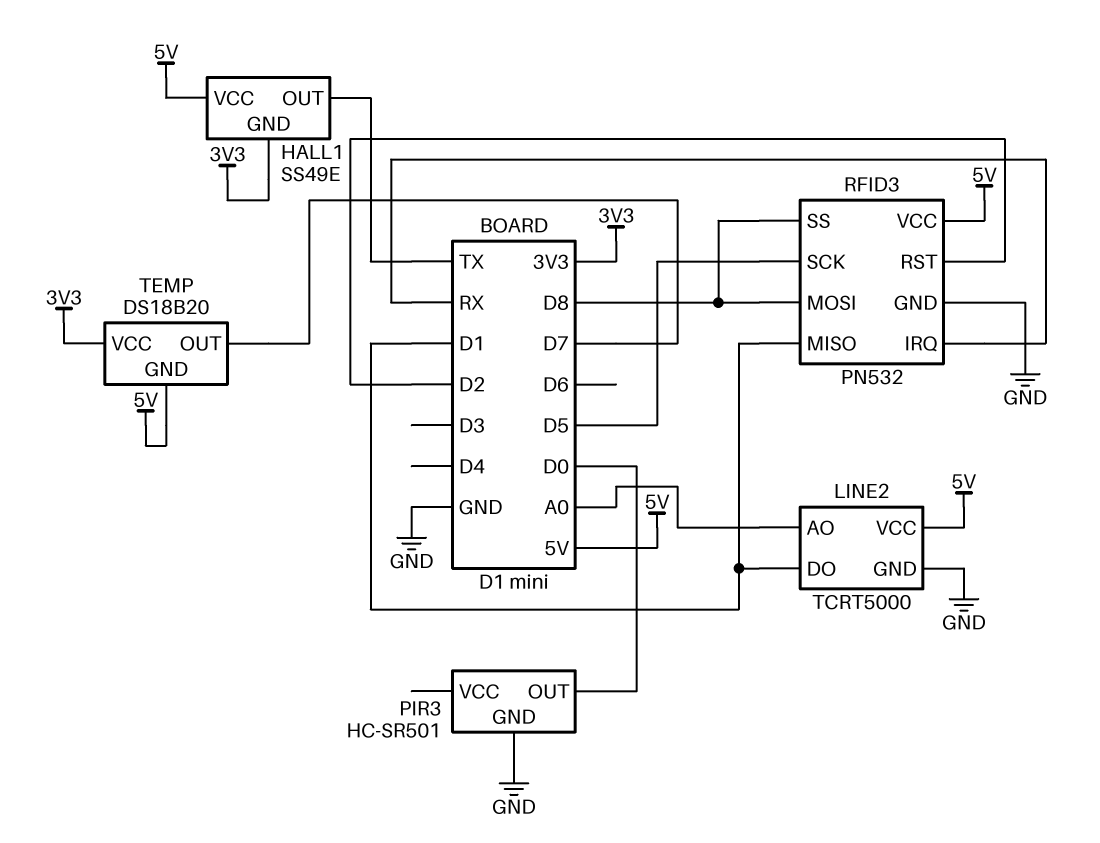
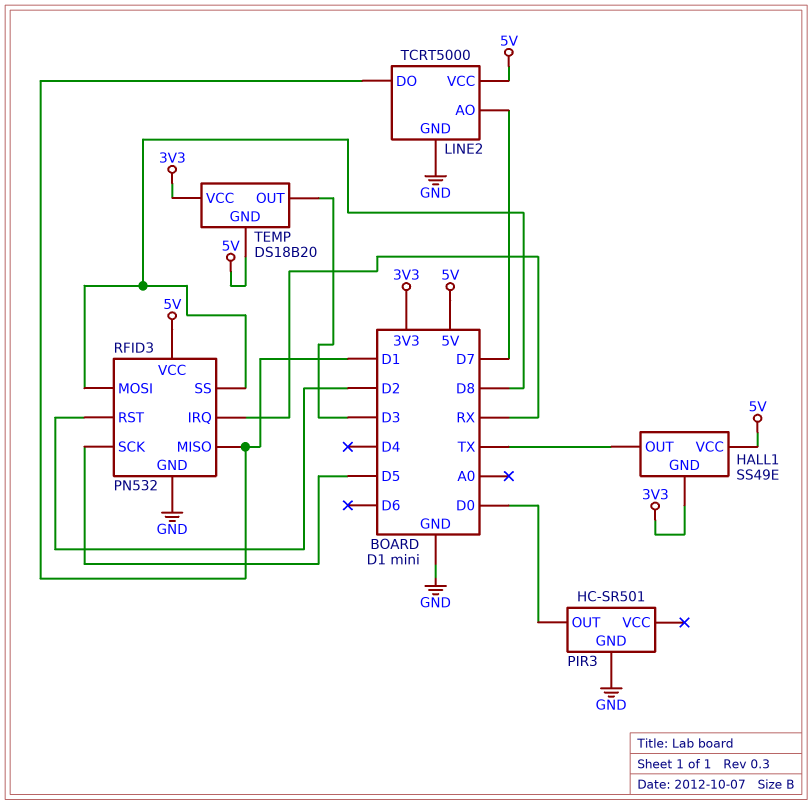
LINE2 pin AO: A0 -> D7
TEMP pin OUT: D7 -> D3

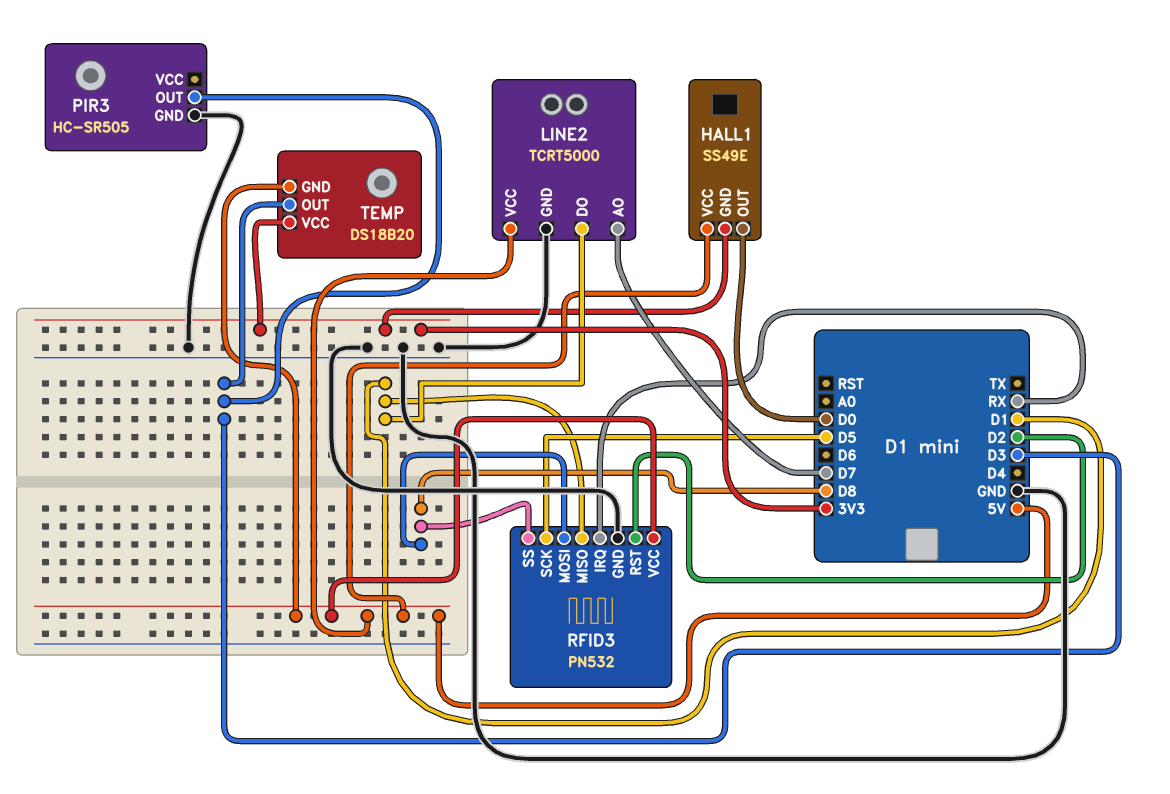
HALL1 pin OUT: TX -> D0
PIR3: HC-SR501 -> HC-SR505
PIR3 pin OUT: D0 -> D3

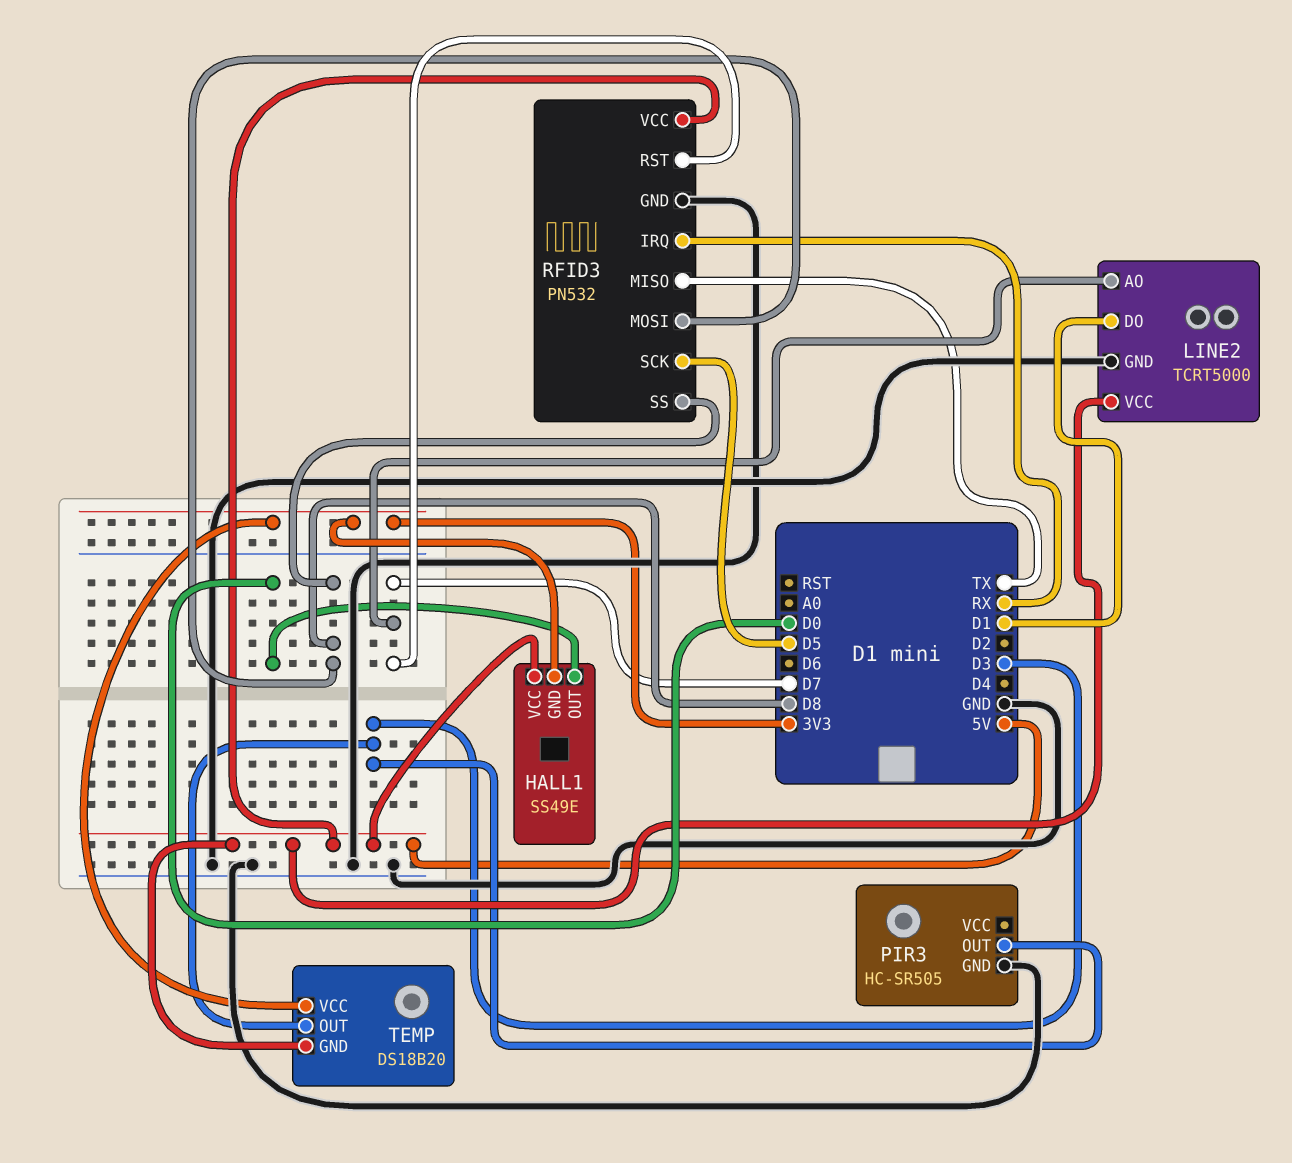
RFID3 pin MISO: D1 -> TX
RFID3 pin RST: D2 -> D7

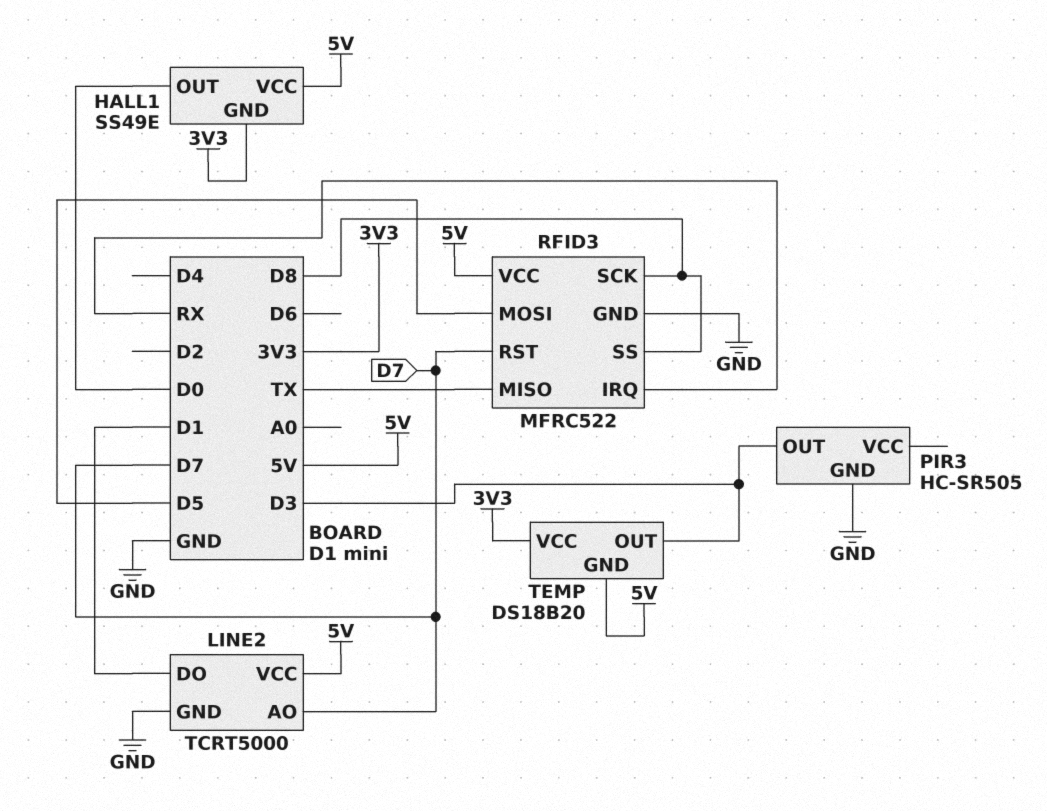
RFID3: PN532 -> MFRC522
RFID3 pin MOSI: D8 -> D5
RFID3 pin SCK: D5 -> D8

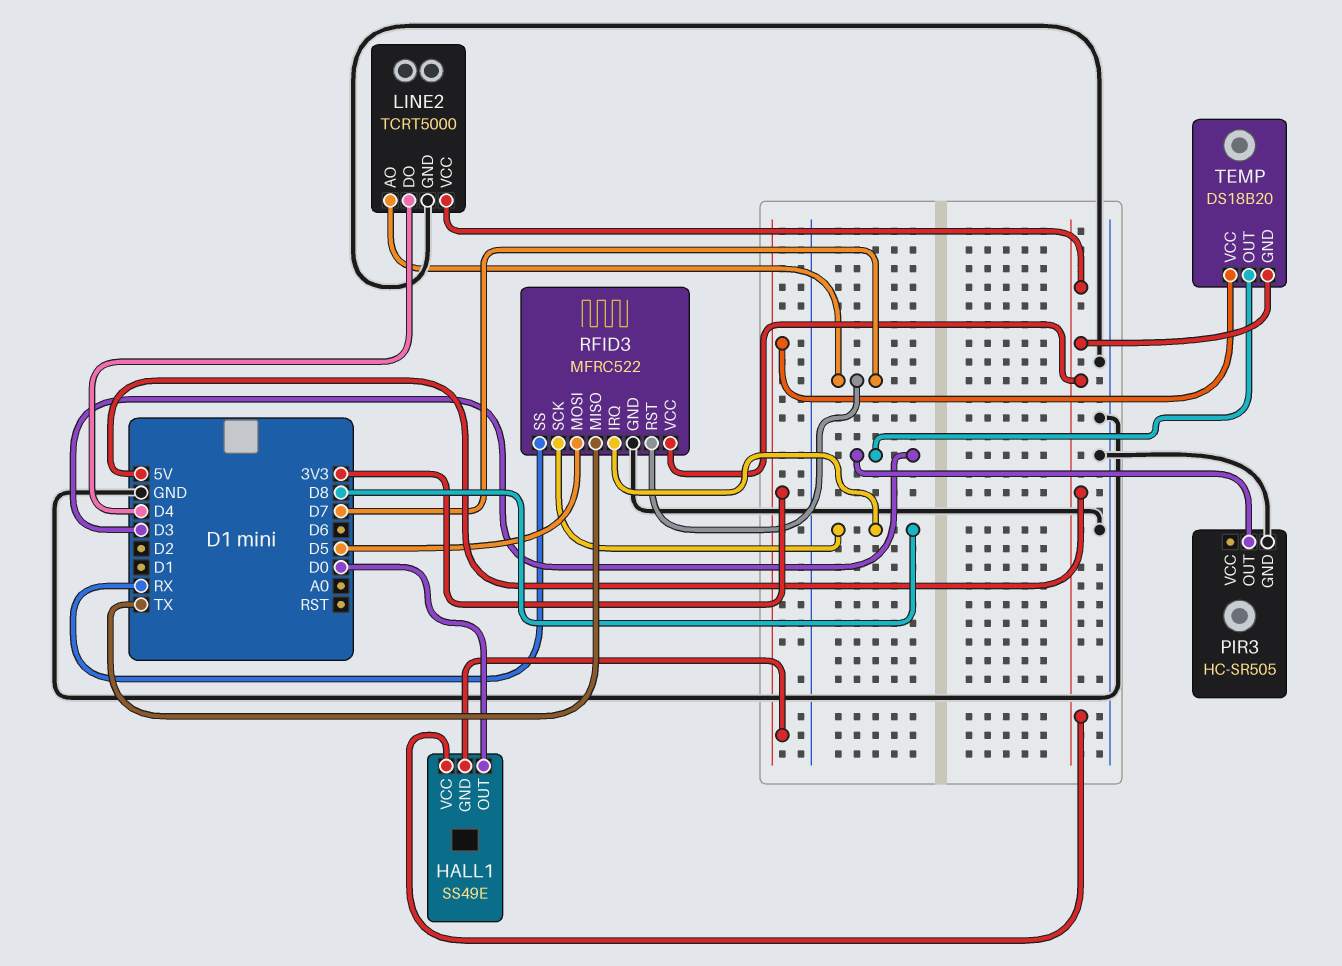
LINE2 pin DO: D1 -> D4
RFID3 pin IRQ: RX -> D8
RFID3 pin SS: D8 -> RX

